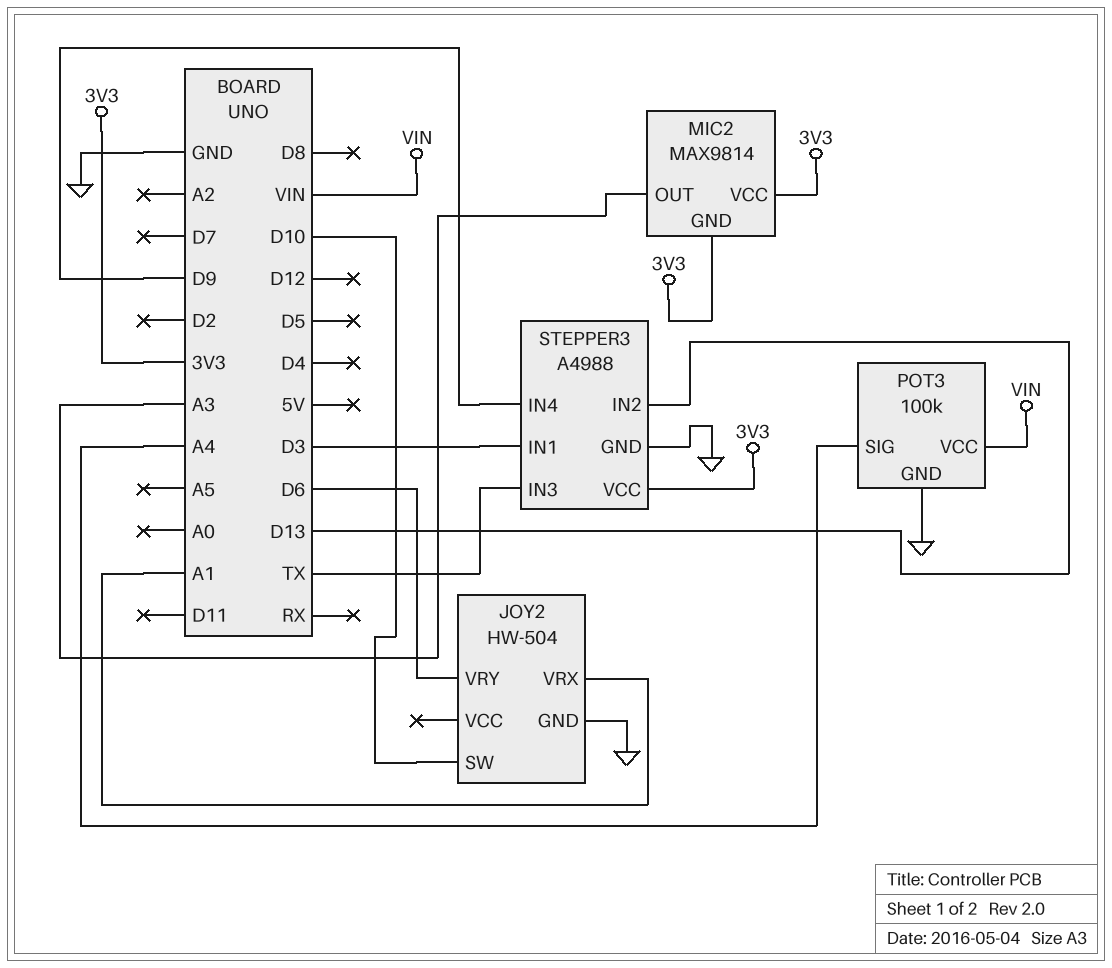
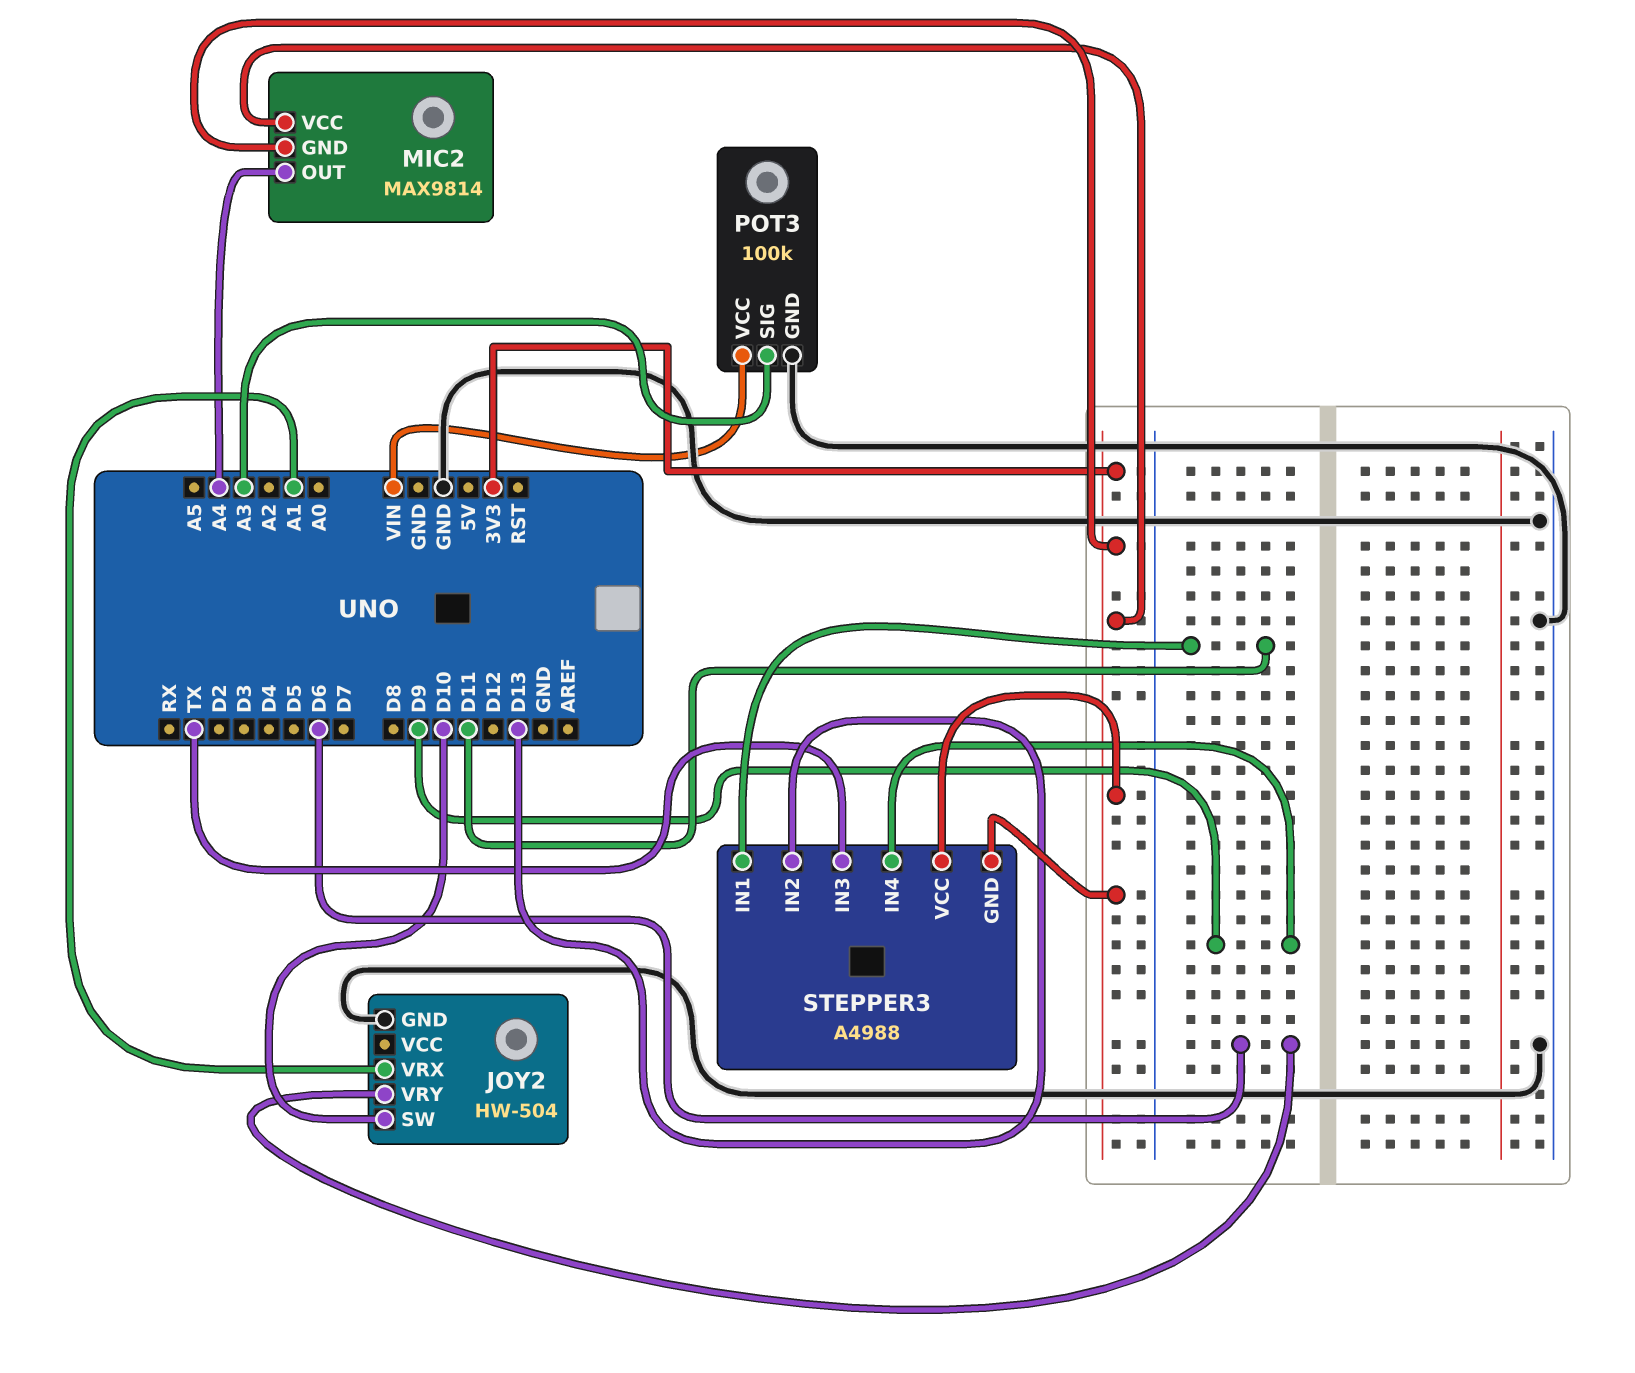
MIC2 pin OUT: A3 -> A4
POT3 pin SIG: A4 -> A3
STEPPER3 pin GND: GND -> 3V3
STEPPER3 pin IN1: D3 -> D11

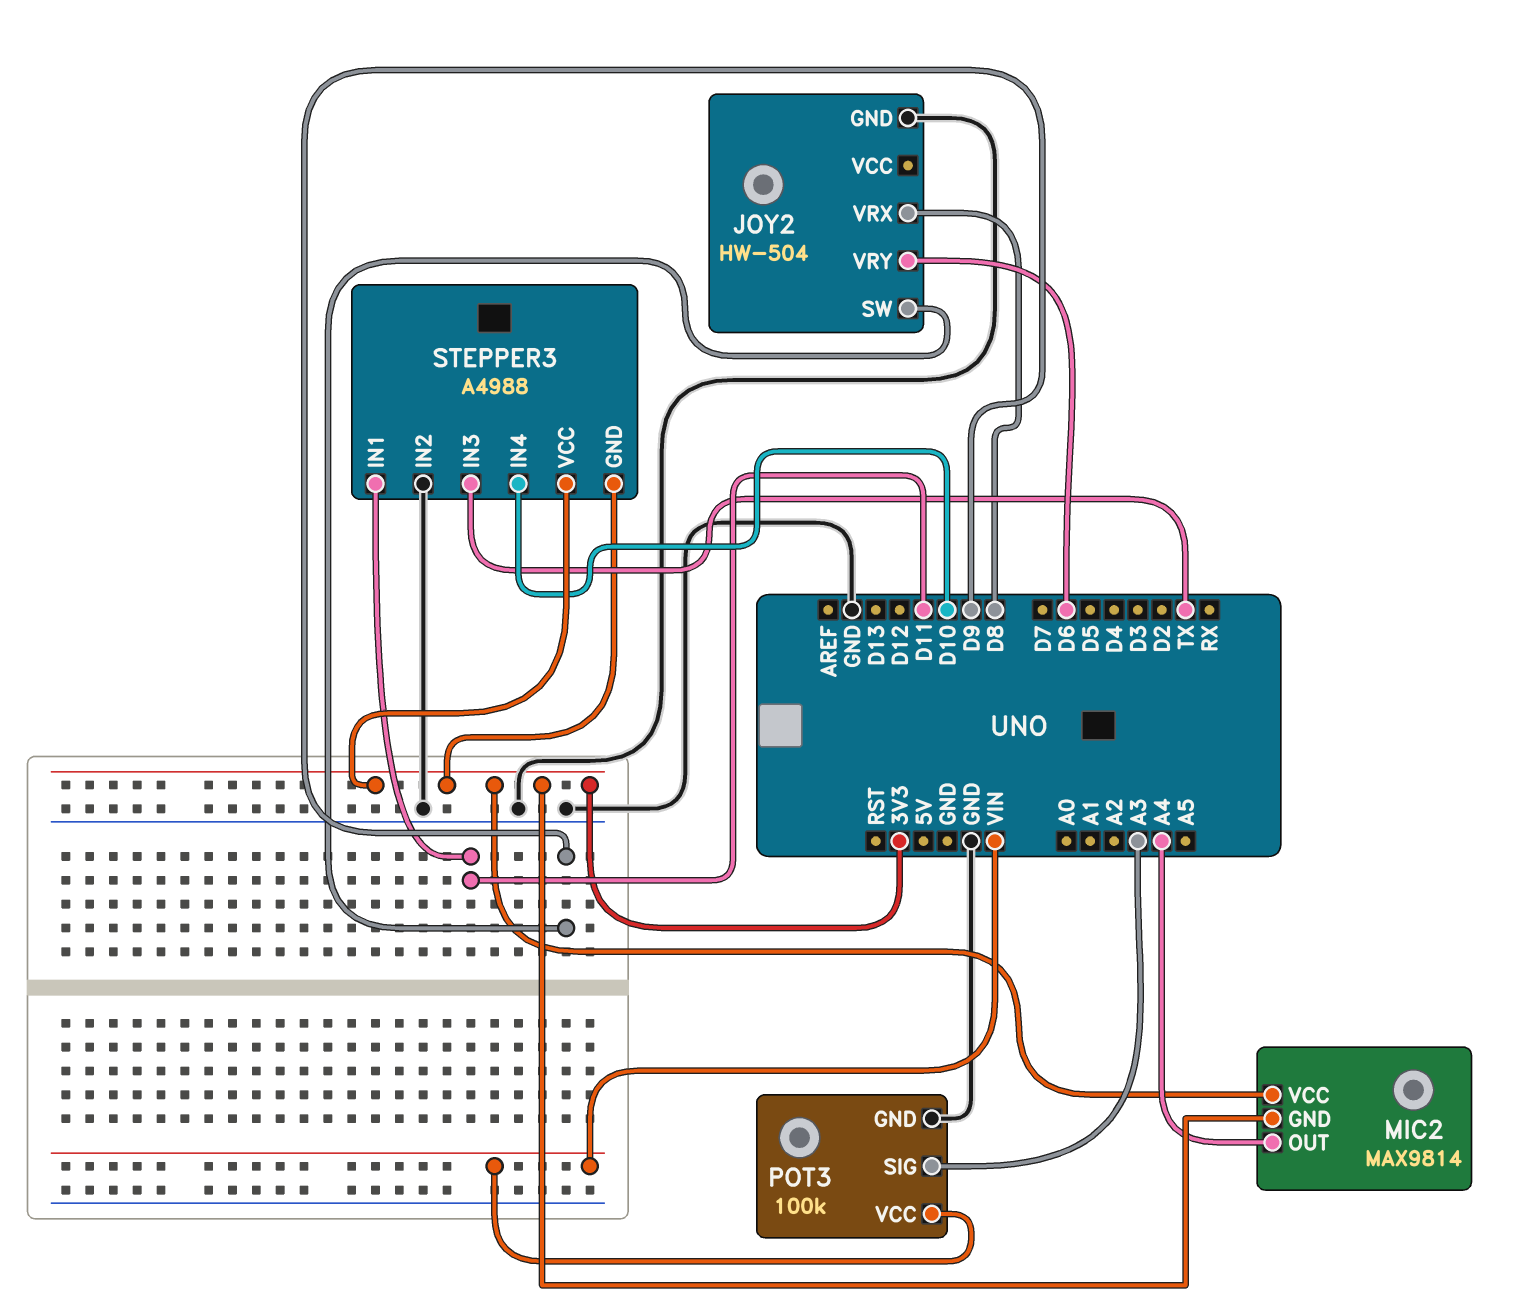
JOY2 pin SW: D10 -> D9
JOY2 pin VRX: A1 -> D8
STEPPER3 pin IN2: D13 -> GND
STEPPER3 pin IN4: D9 -> D10

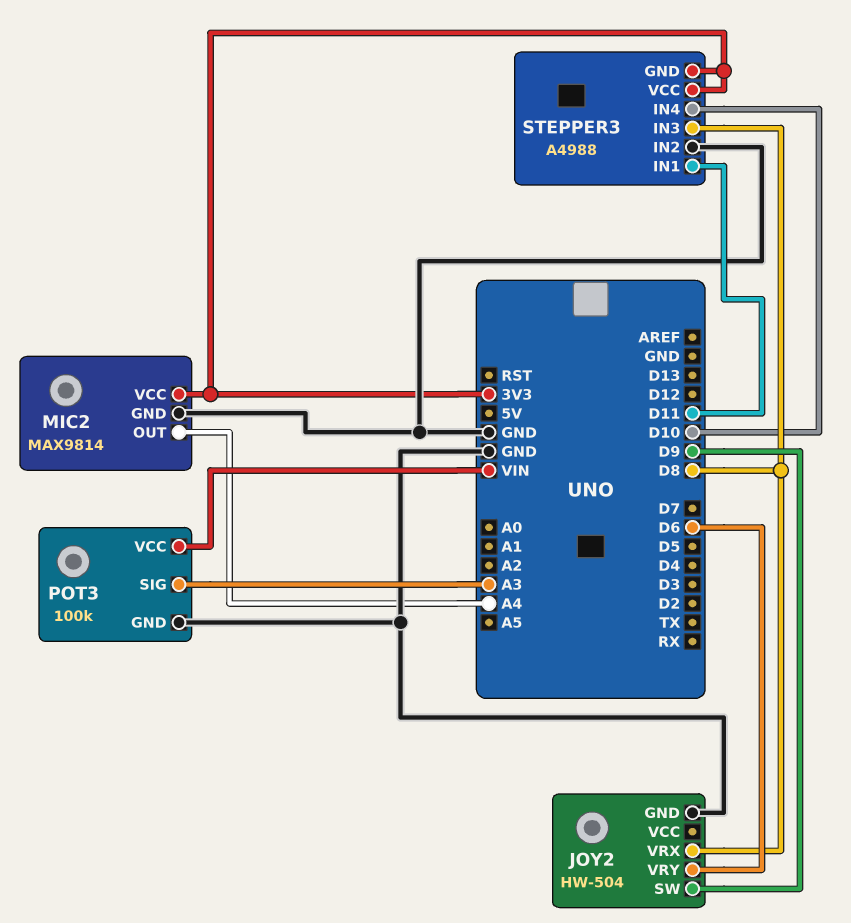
MIC2 pin GND: 3V3 -> GND
STEPPER3 pin IN3: TX -> D8

